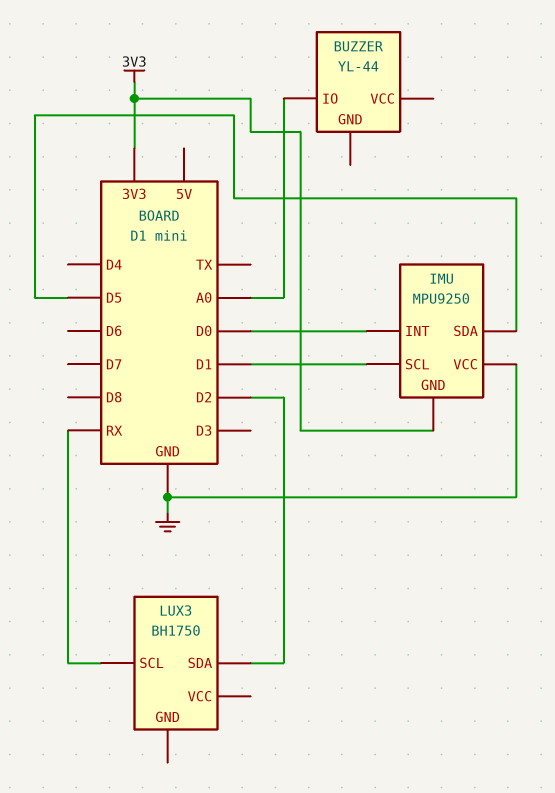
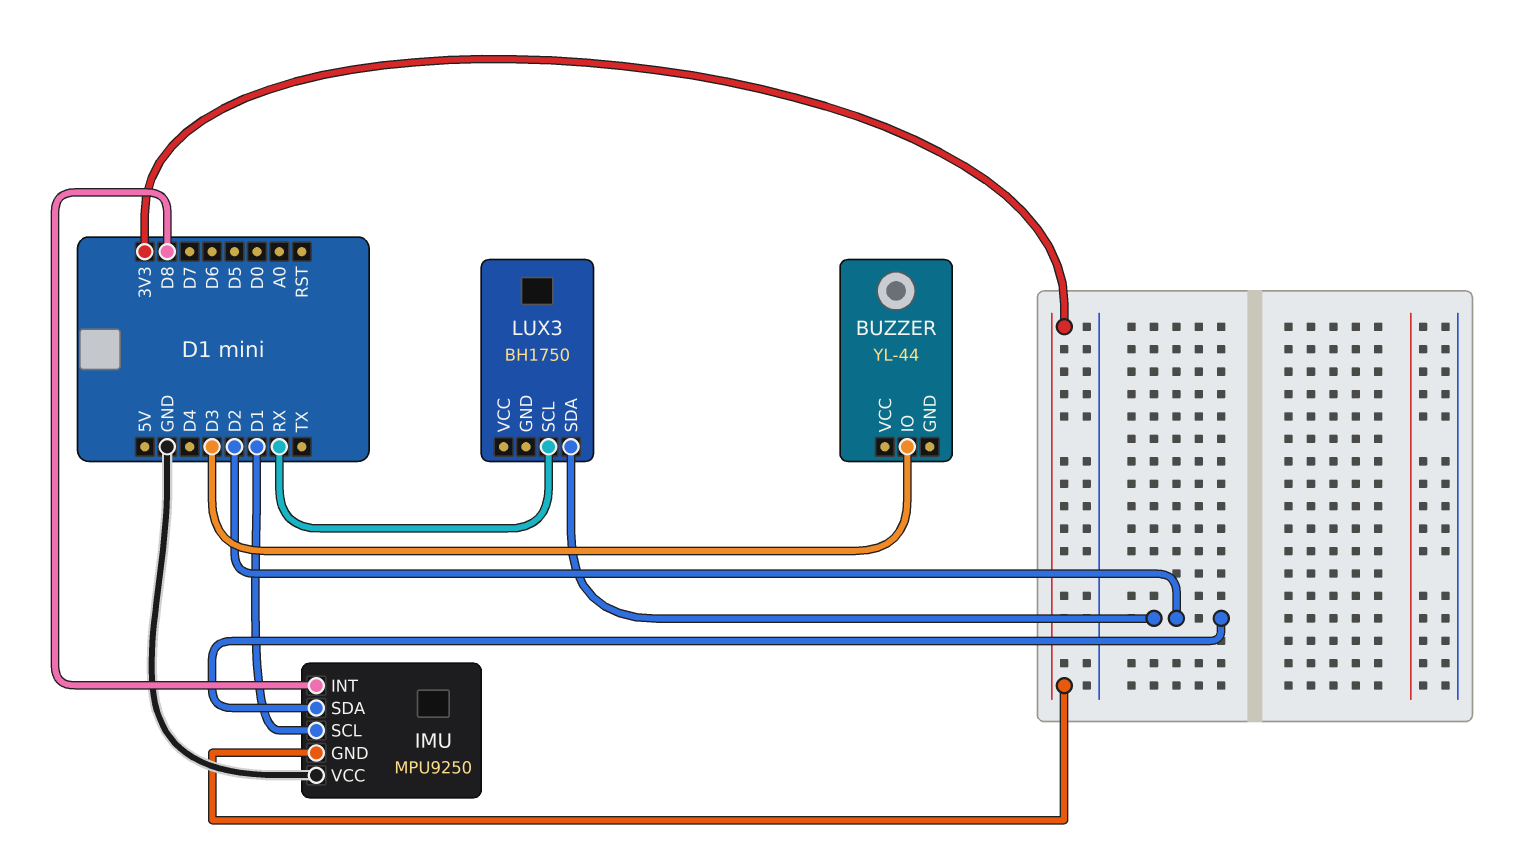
BUZZER pin IO: A0 -> D3
IMU pin INT: D0 -> D8
IMU pin SDA: D5 -> D2

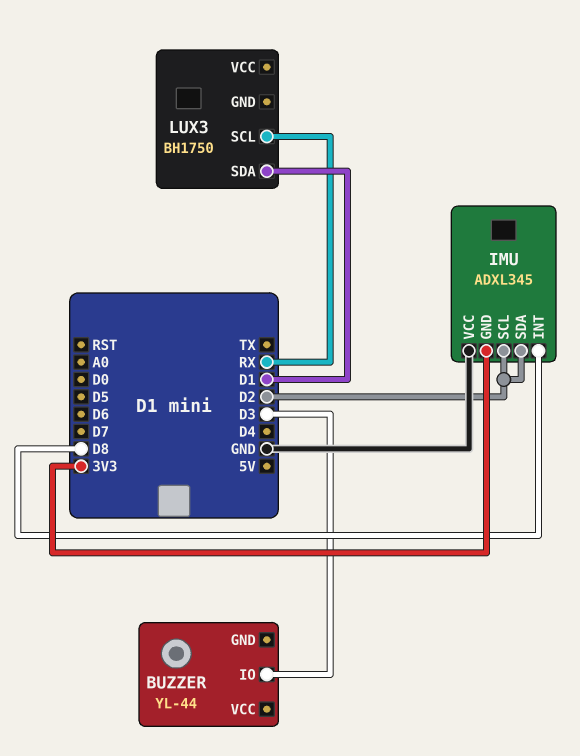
IMU: MPU9250 -> ADXL345
IMU pin SCL: D1 -> D2
LUX3 pin SDA: D2 -> D1

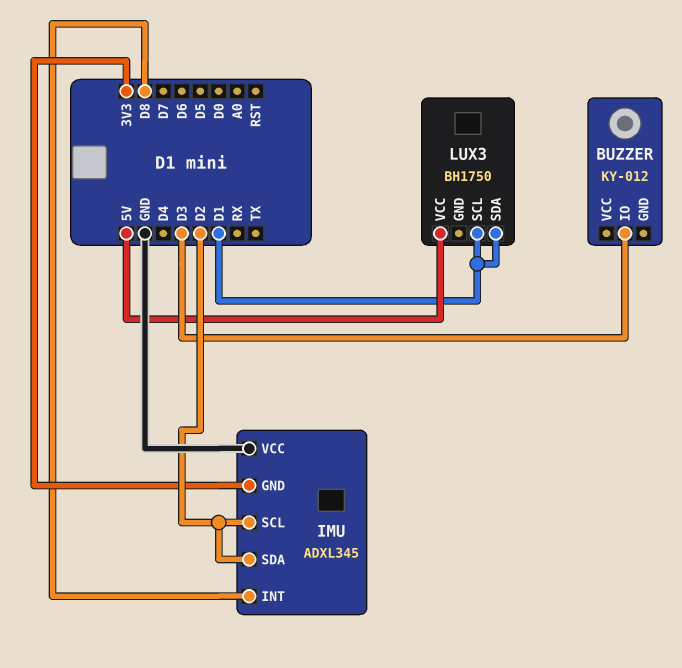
BUZZER: YL-44 -> KY-012
LUX3 pin SCL: RX -> D1
LUX3 pin VCC: none -> 5V

